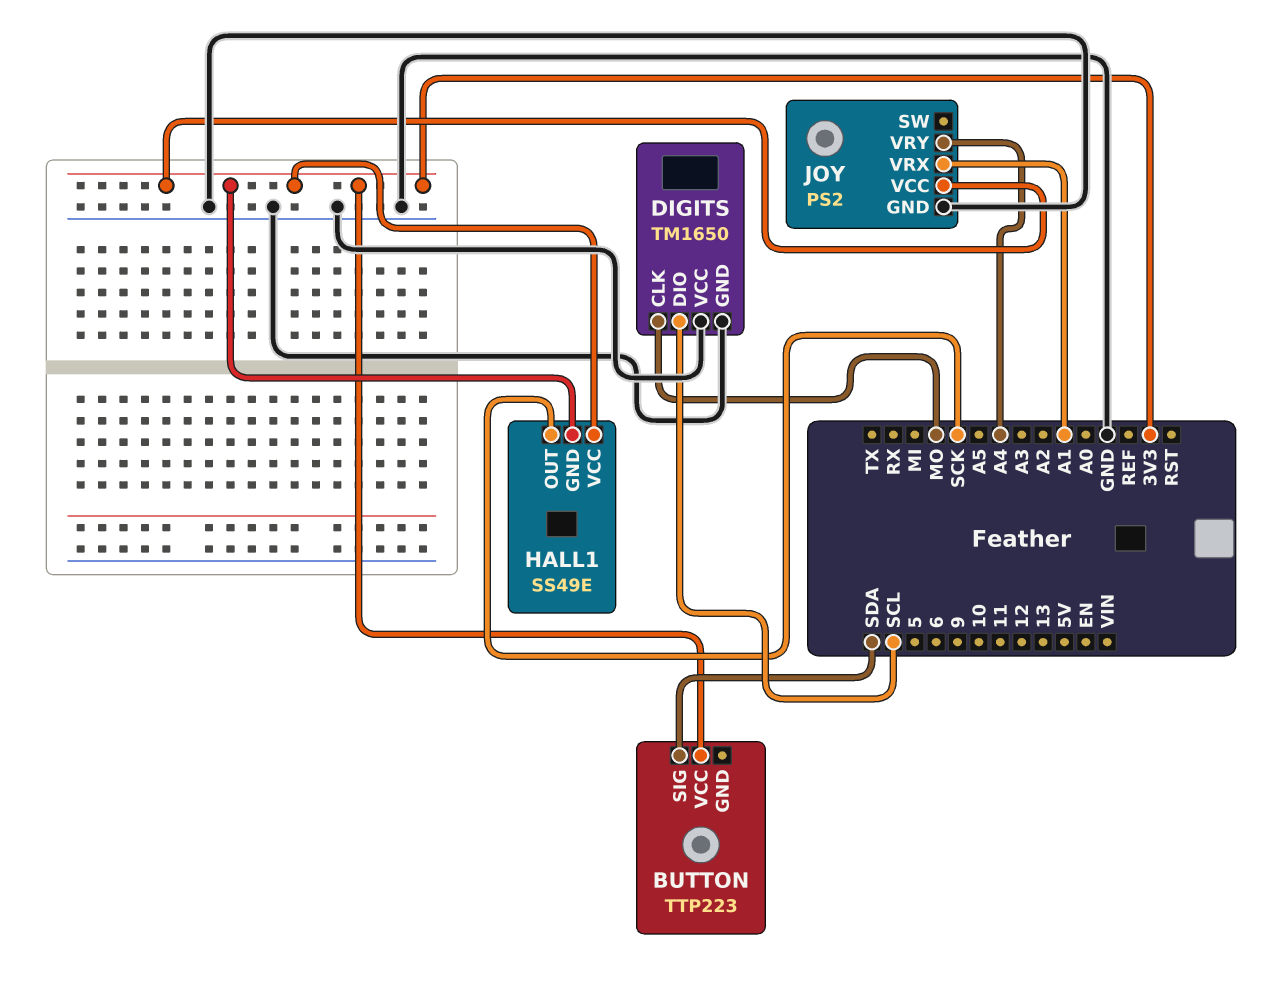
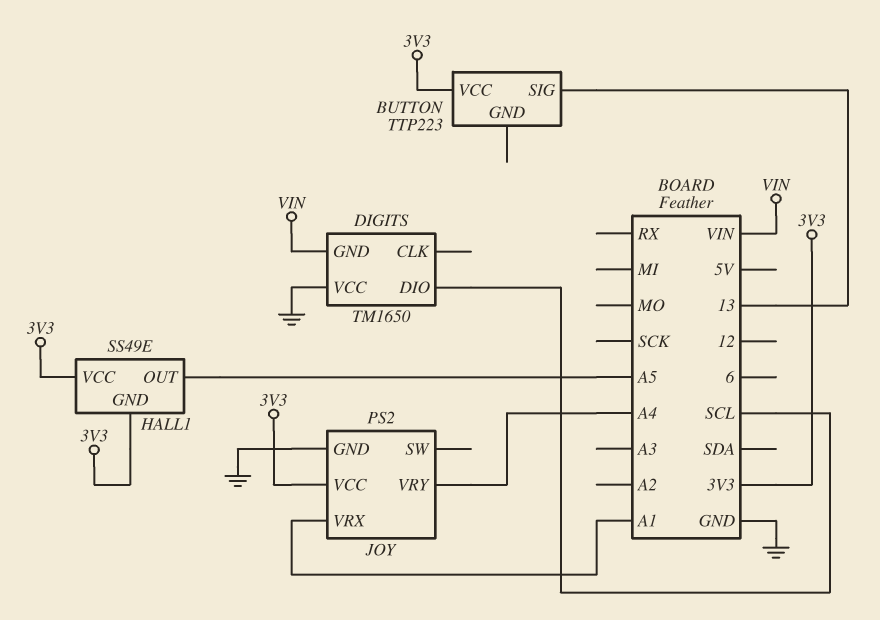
BUTTON pin SIG: SDA -> 13
DIGITS pin CLK: MO -> none
DIGITS pin GND: GND -> VIN
HALL1 pin OUT: SCK -> A5

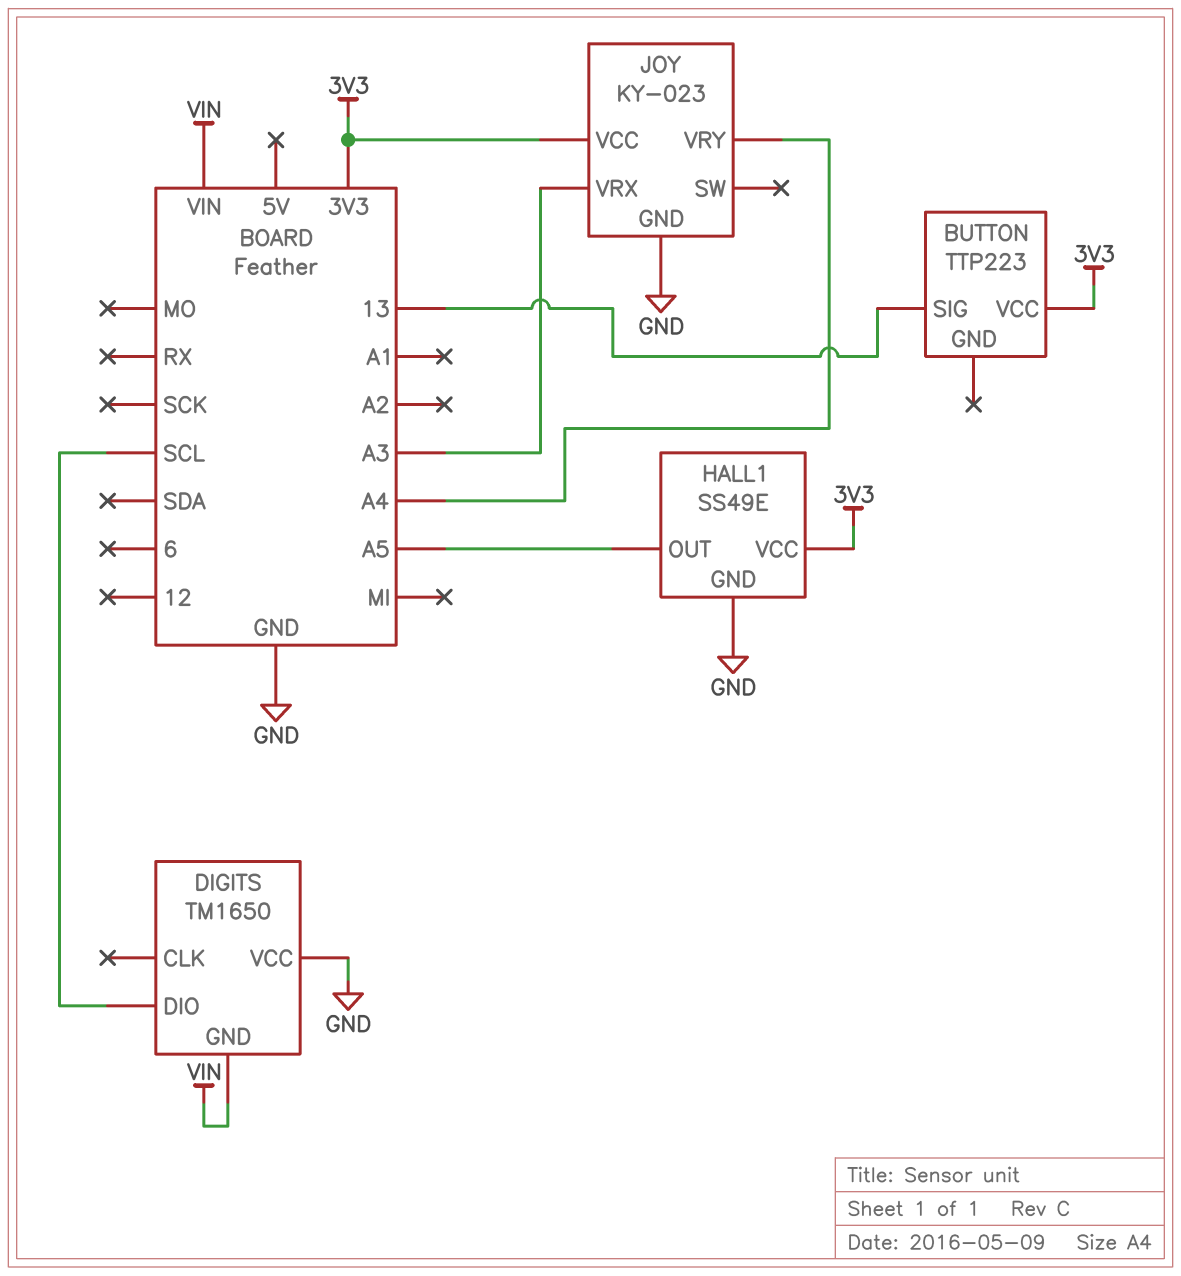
HALL1 pin GND: 3V3 -> GND
JOY: PS2 -> KY-023
JOY pin VRX: A1 -> A3

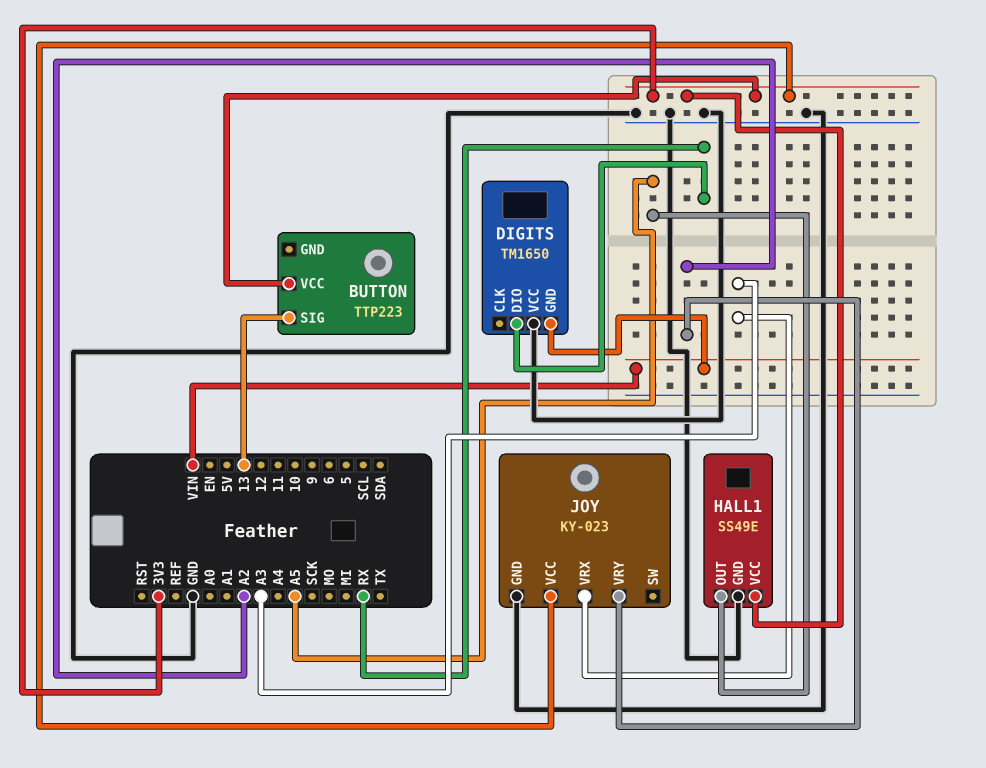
DIGITS pin DIO: SCL -> RX
JOY pin VRY: A4 -> A2

